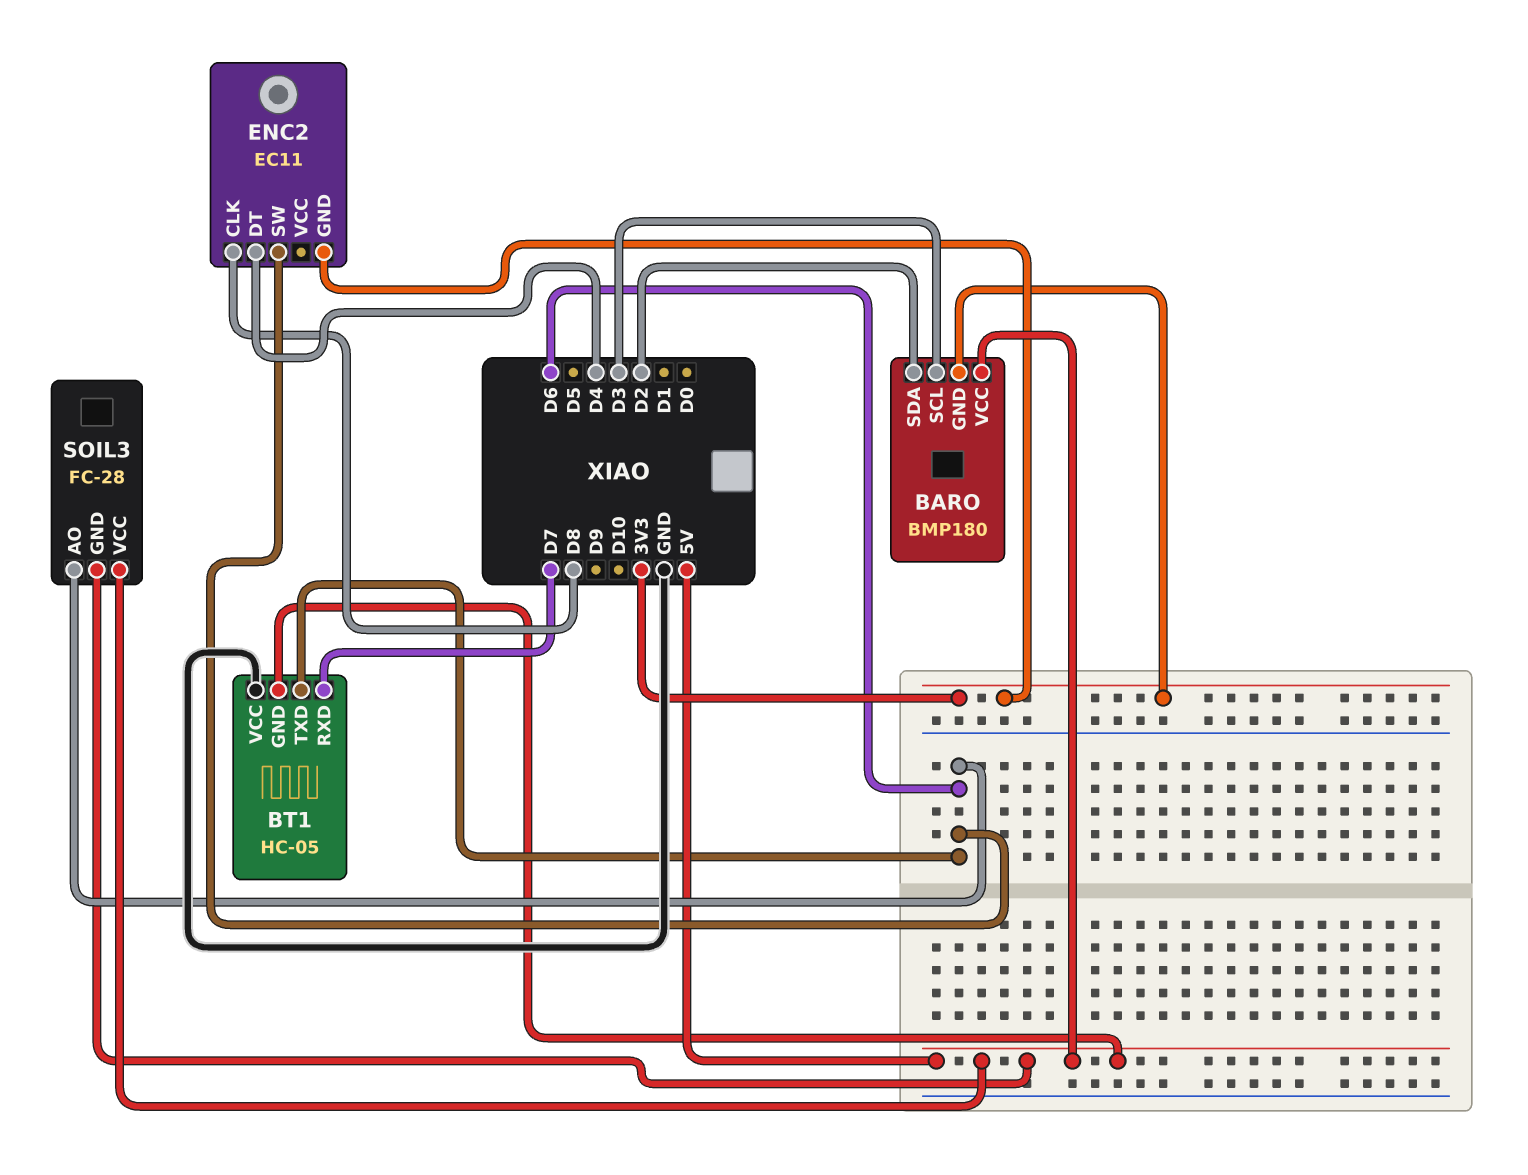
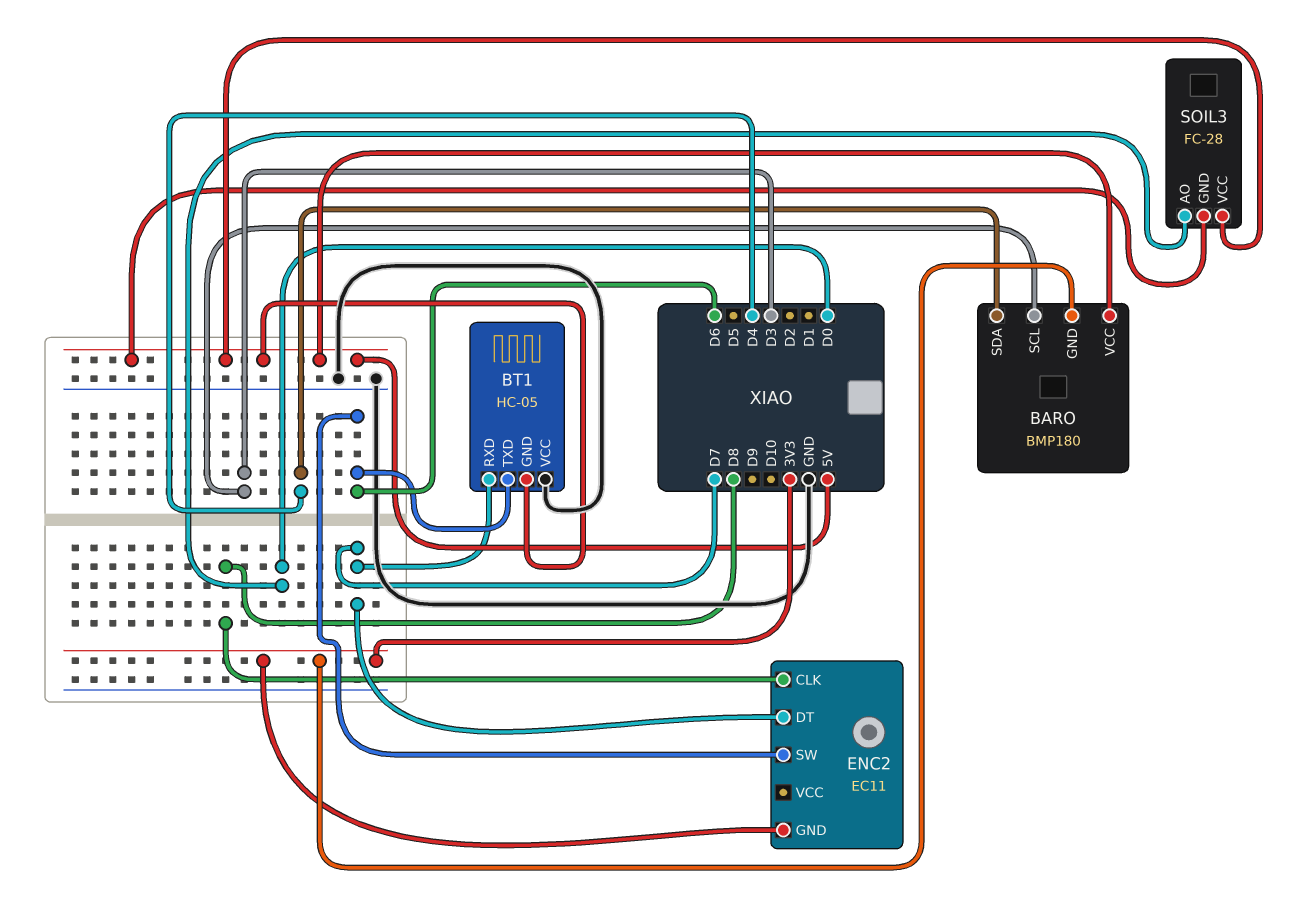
BARO pin SDA: D2 -> D4
ENC2 pin DT: D4 -> D7
SOIL3 pin AO: D6 -> D0

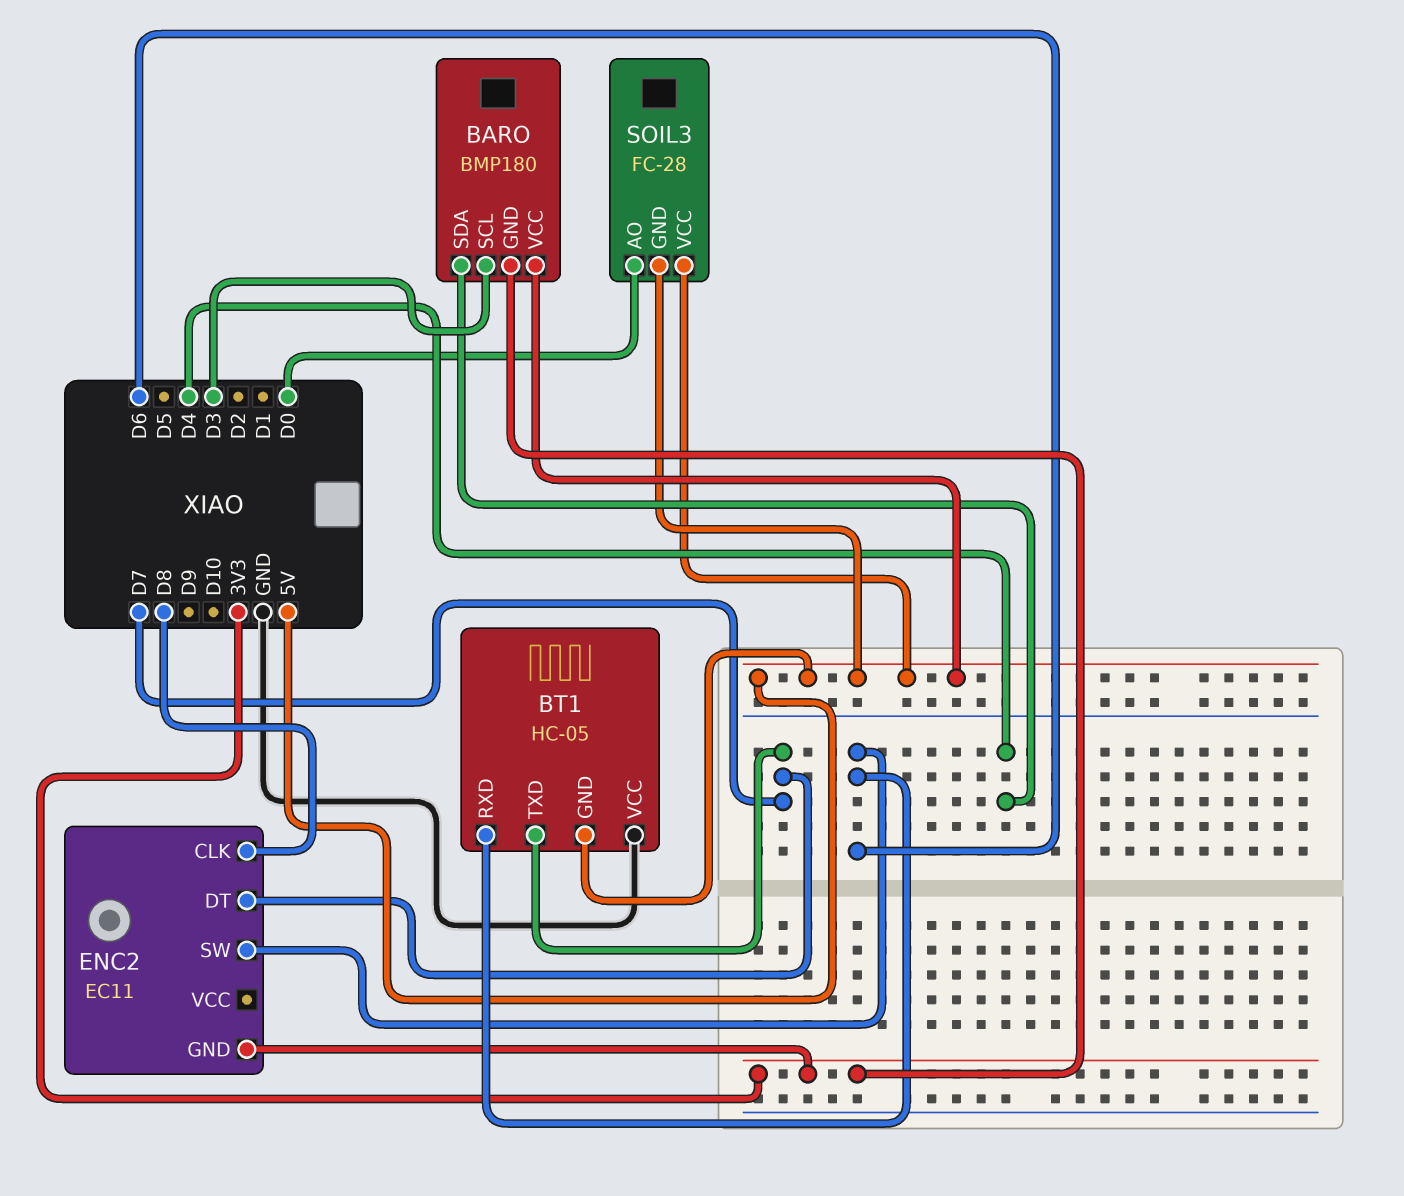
BT1 pin RXD: D7 -> D6
BT1 pin TXD: D6 -> D7

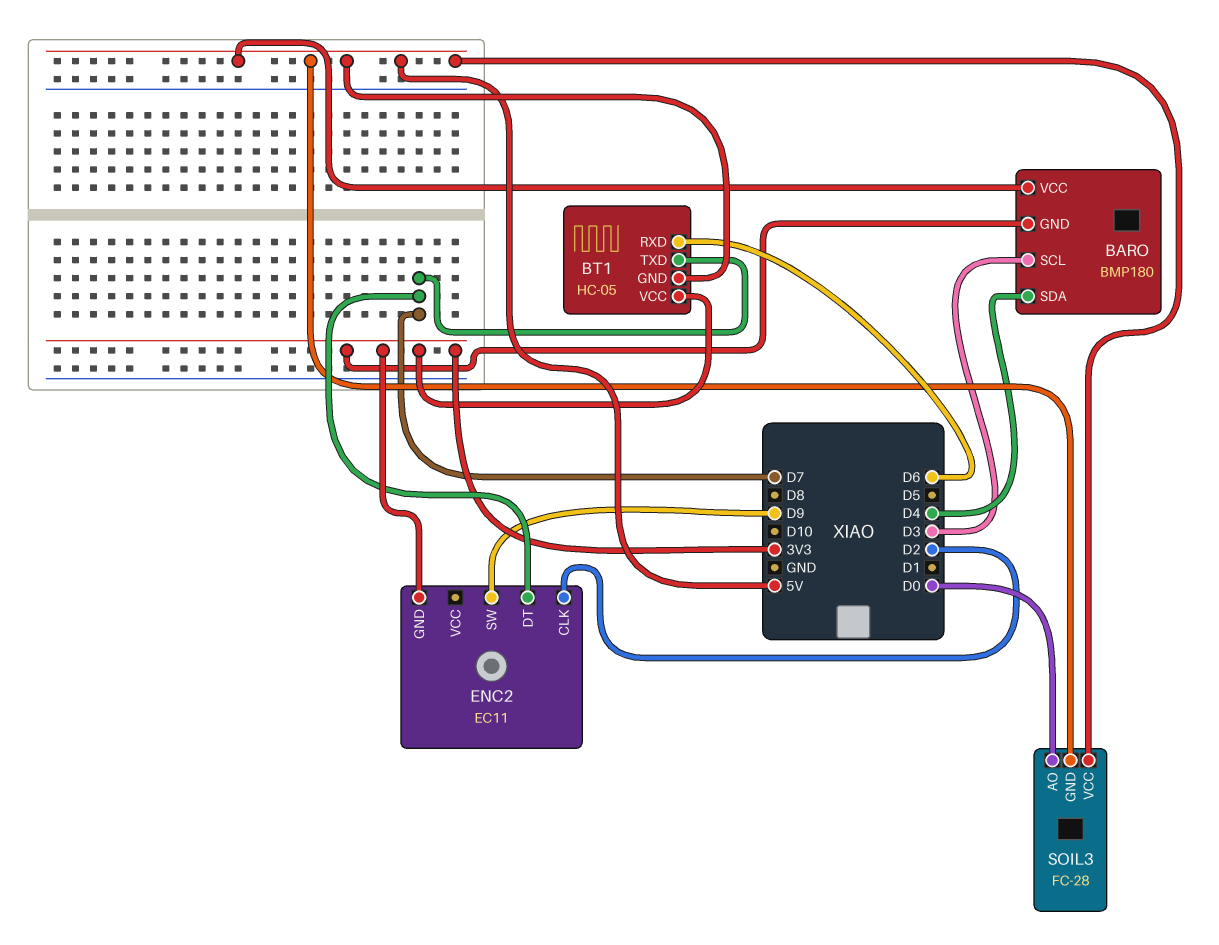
BT1 pin VCC: GND -> 3V3
ENC2 pin CLK: D8 -> D2
ENC2 pin SW: D6 -> D9

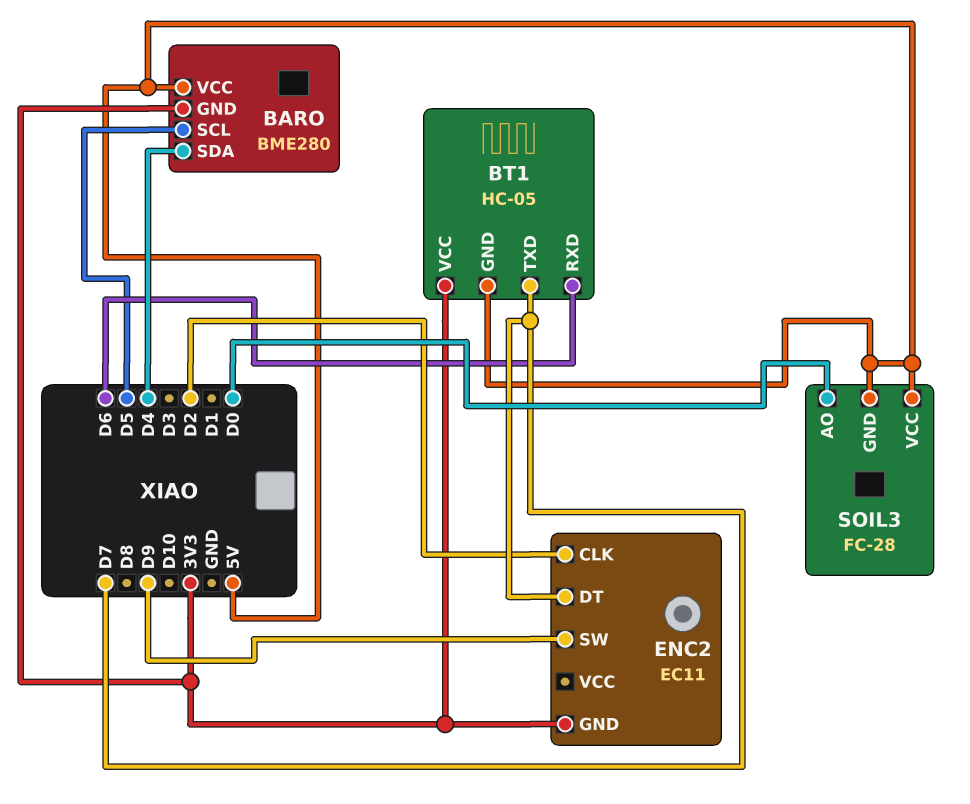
BARO: BMP180 -> BME280
BARO pin SCL: D3 -> D5

